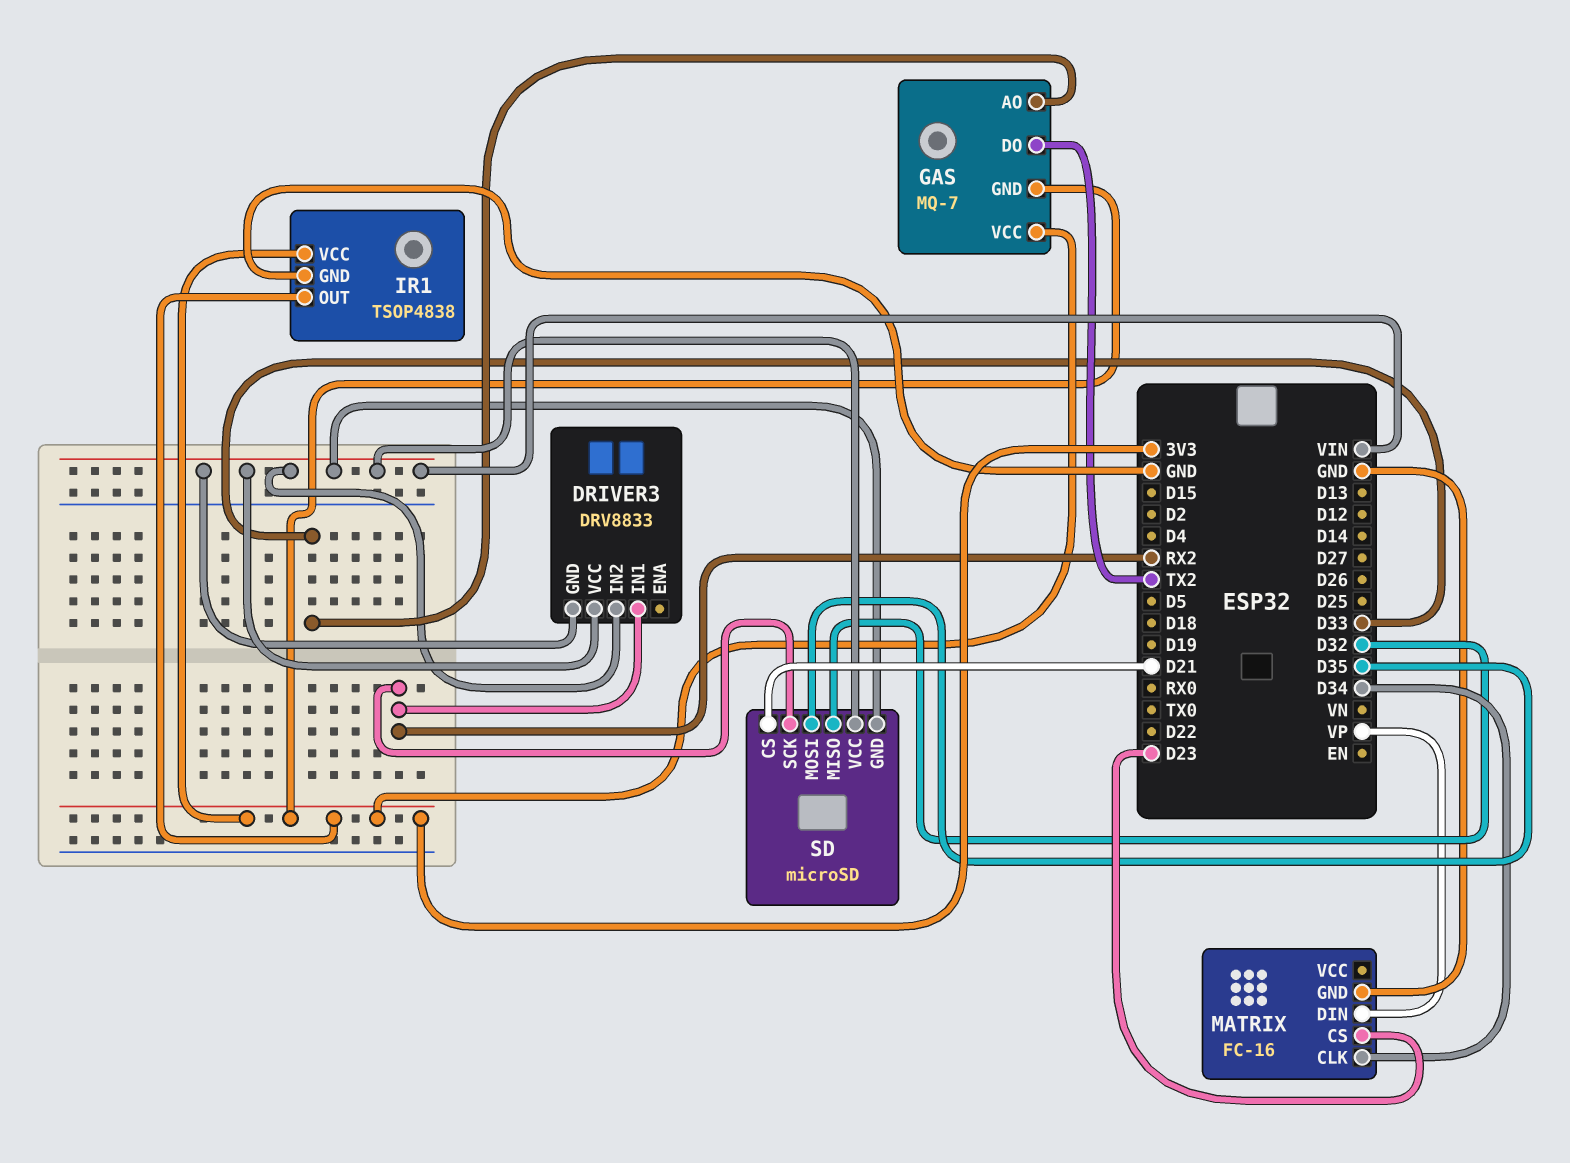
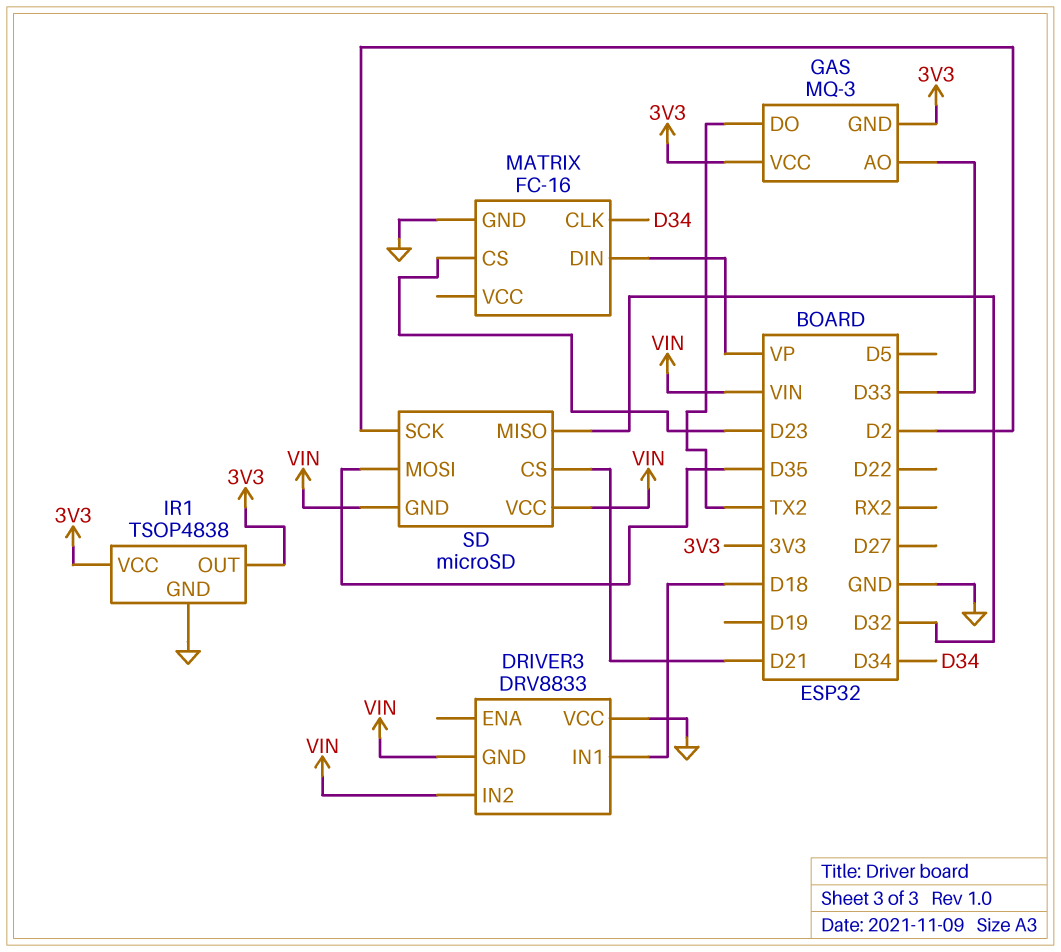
DRIVER3 pin IN1: RX2 -> D18
DRIVER3 pin VCC: VIN -> GND
GAS: MQ-7 -> MQ-3
SD pin SCK: RX2 -> D2

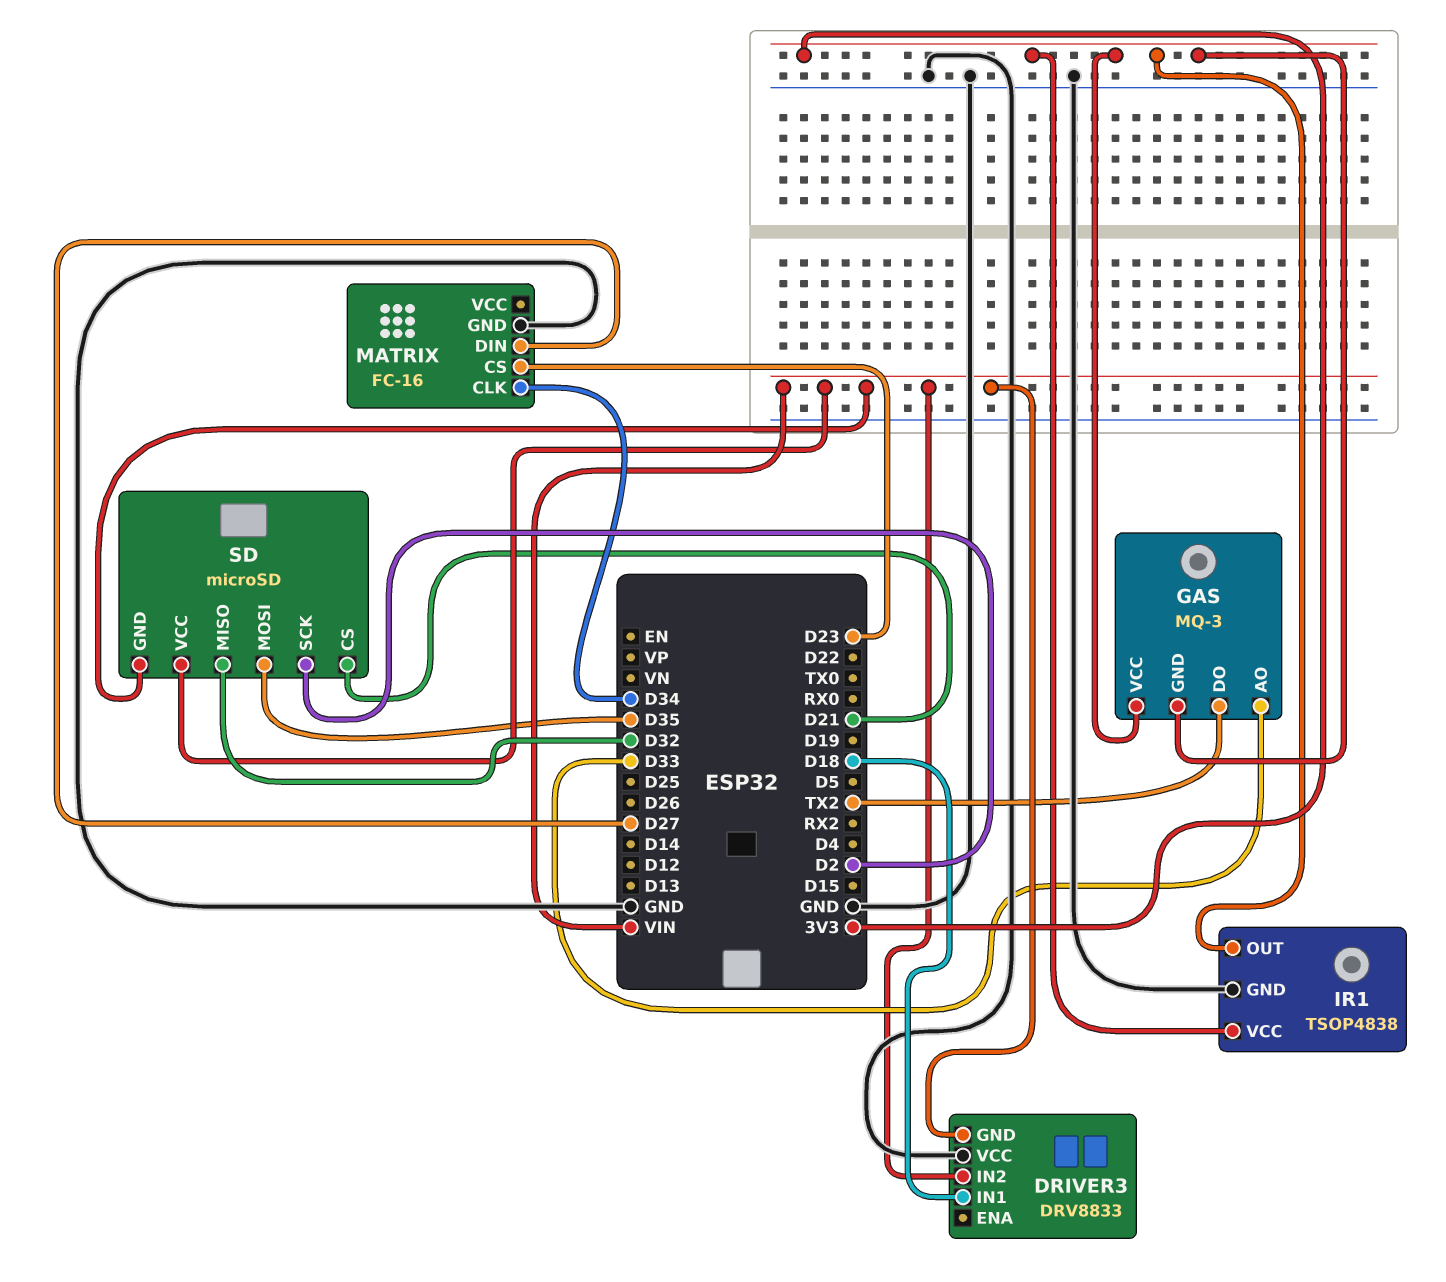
MATRIX pin DIN: VP -> D27

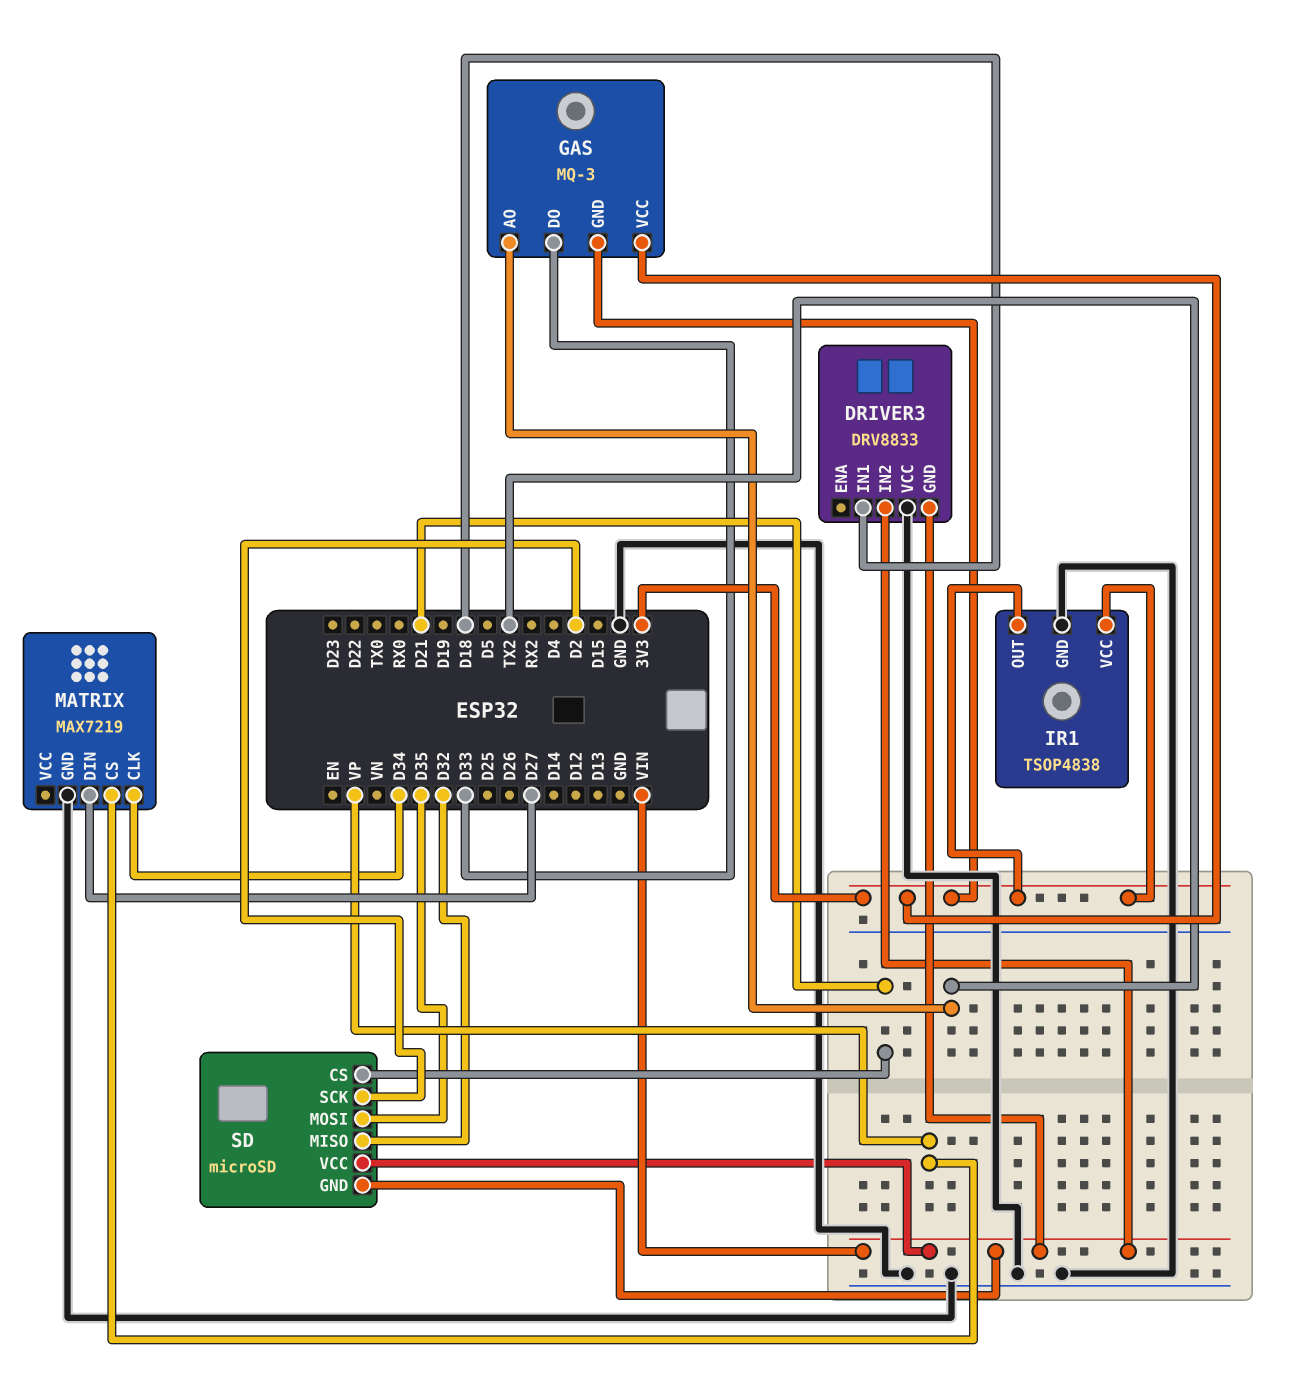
GAS pin AO: D33 -> TX2
GAS pin DO: TX2 -> D33
MATRIX: FC-16 -> MAX7219
MATRIX pin CS: D23 -> VP

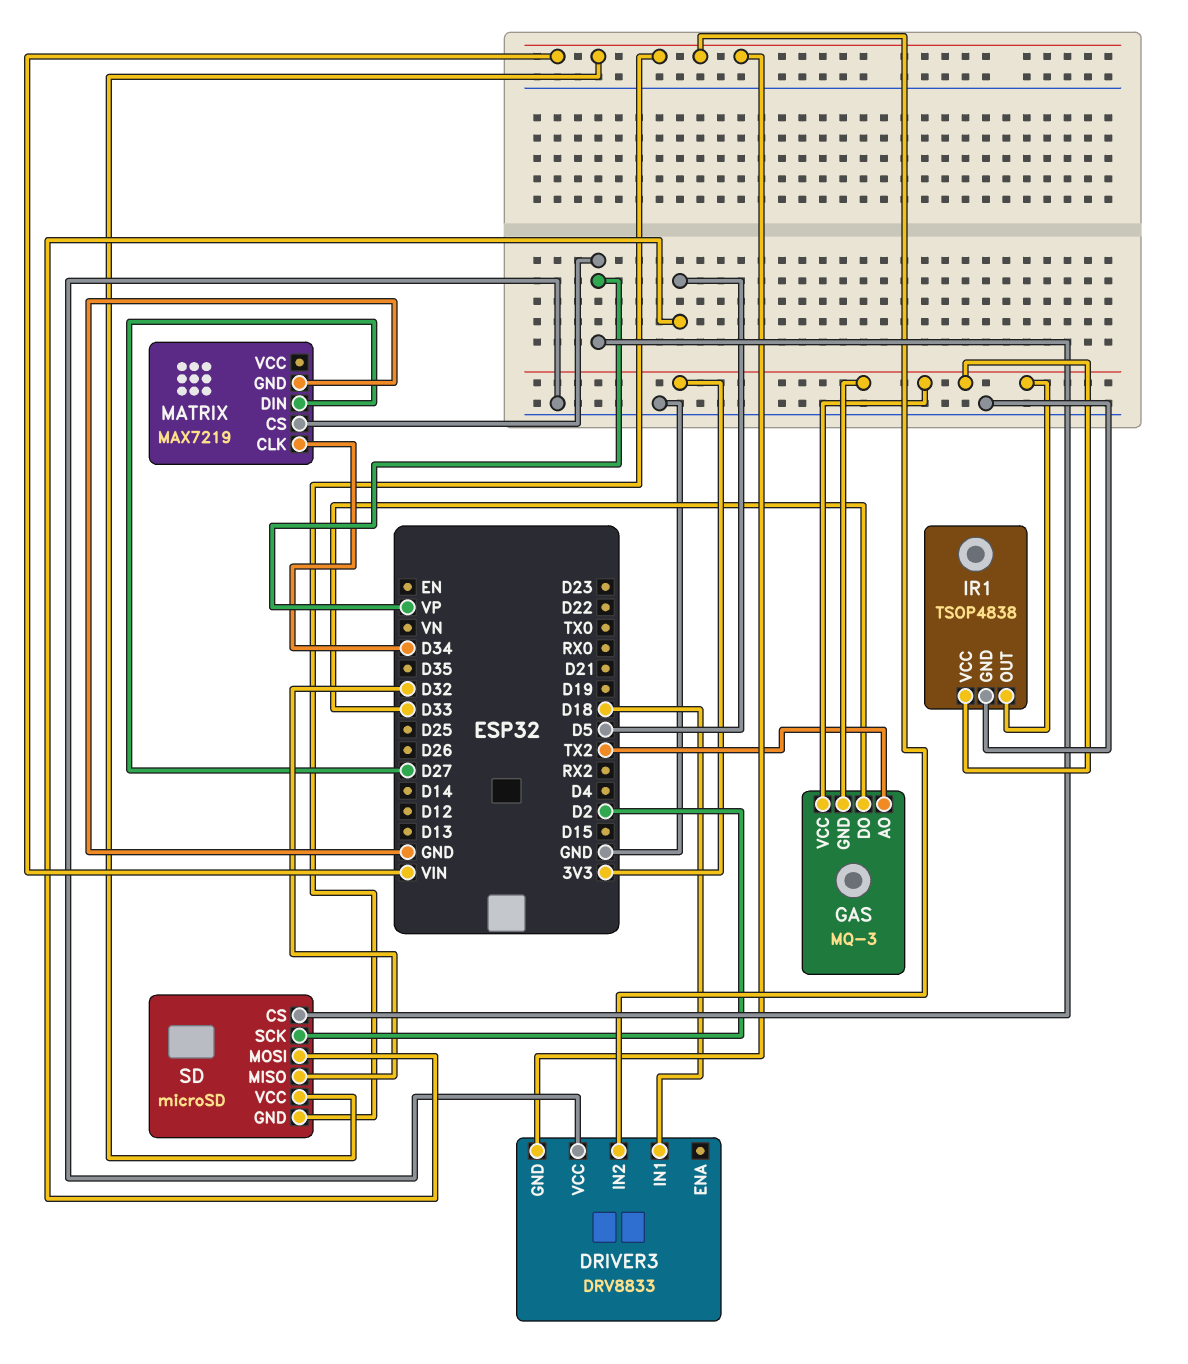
SD pin CS: D21 -> VP
SD pin MOSI: D35 -> D5

